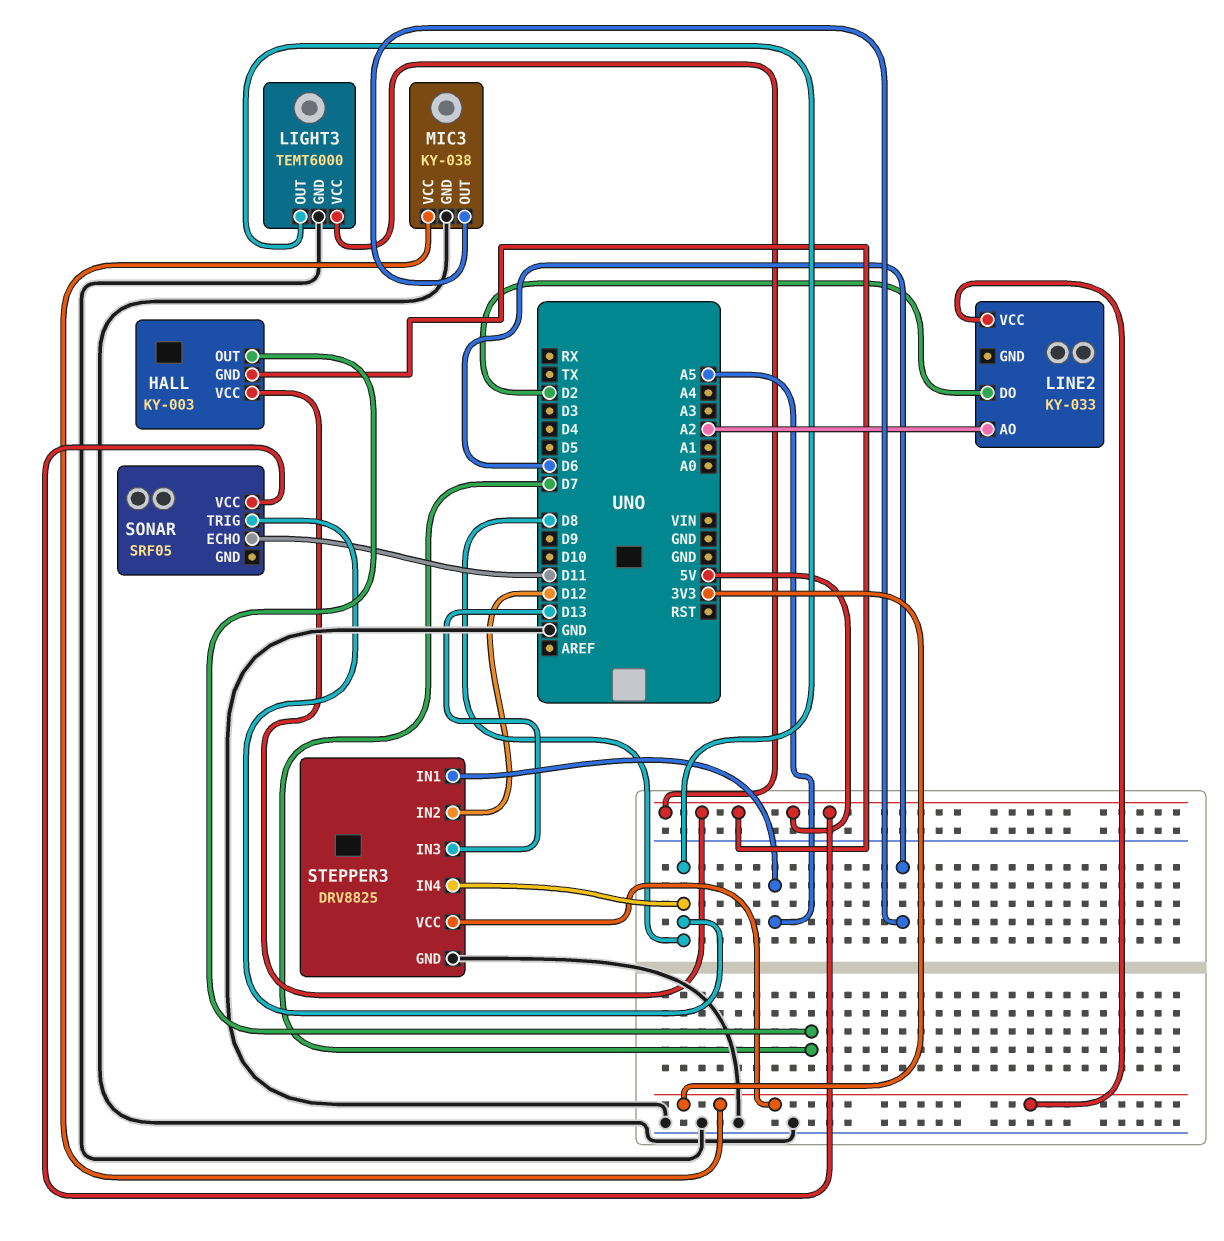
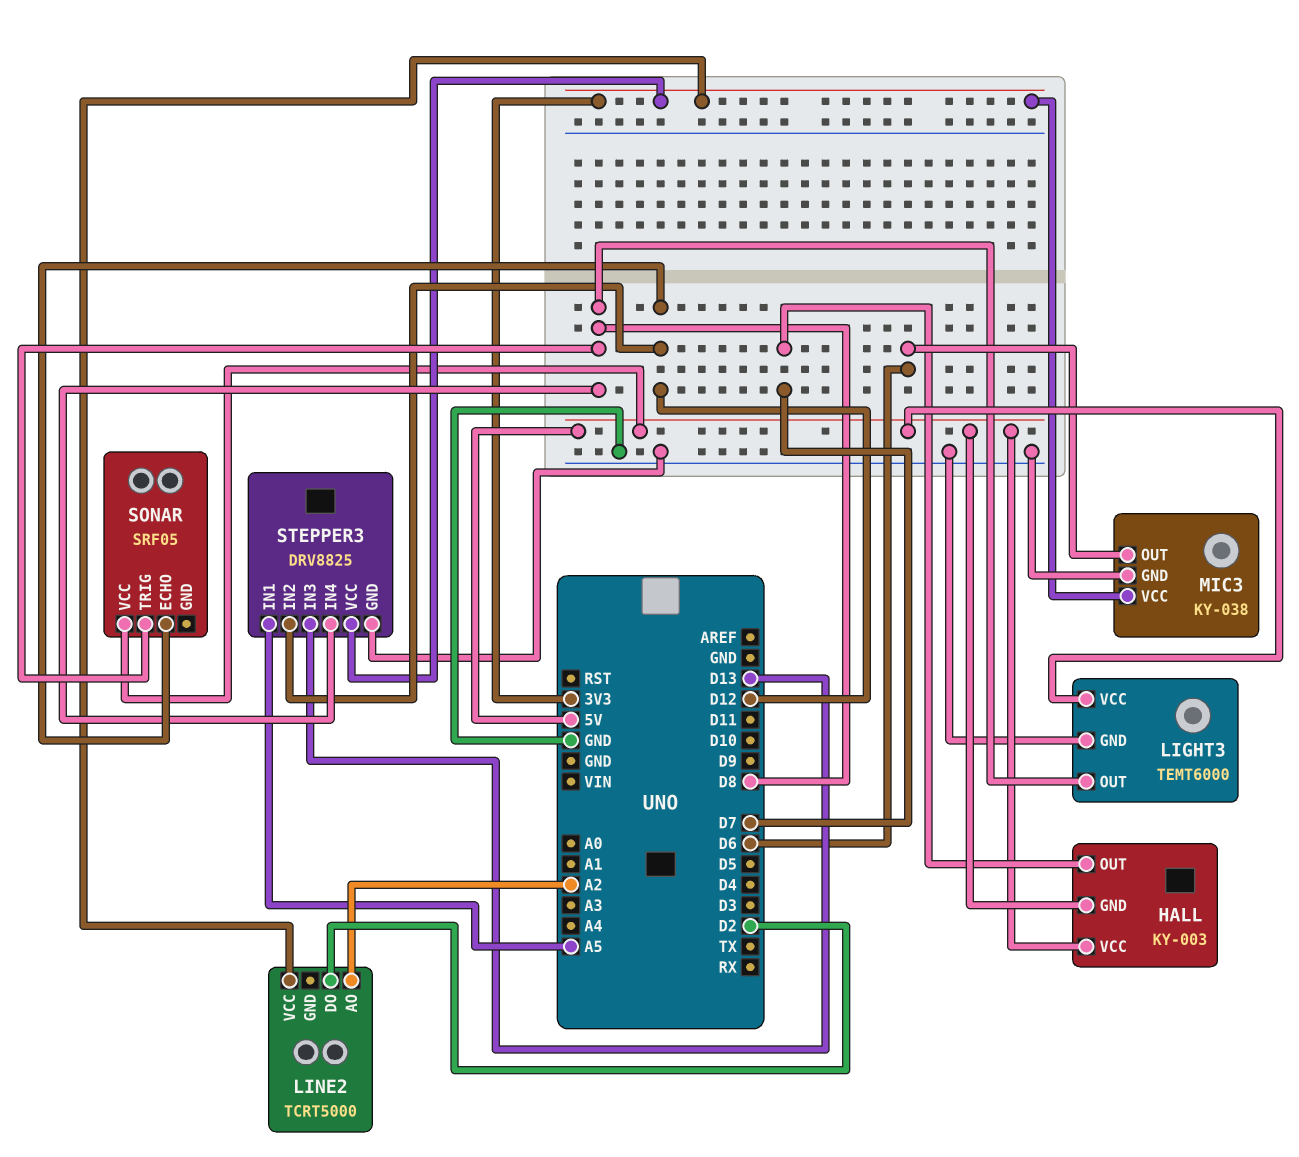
LINE2: KY-033 -> TCRT5000
SONAR pin ECHO: D11 -> D12

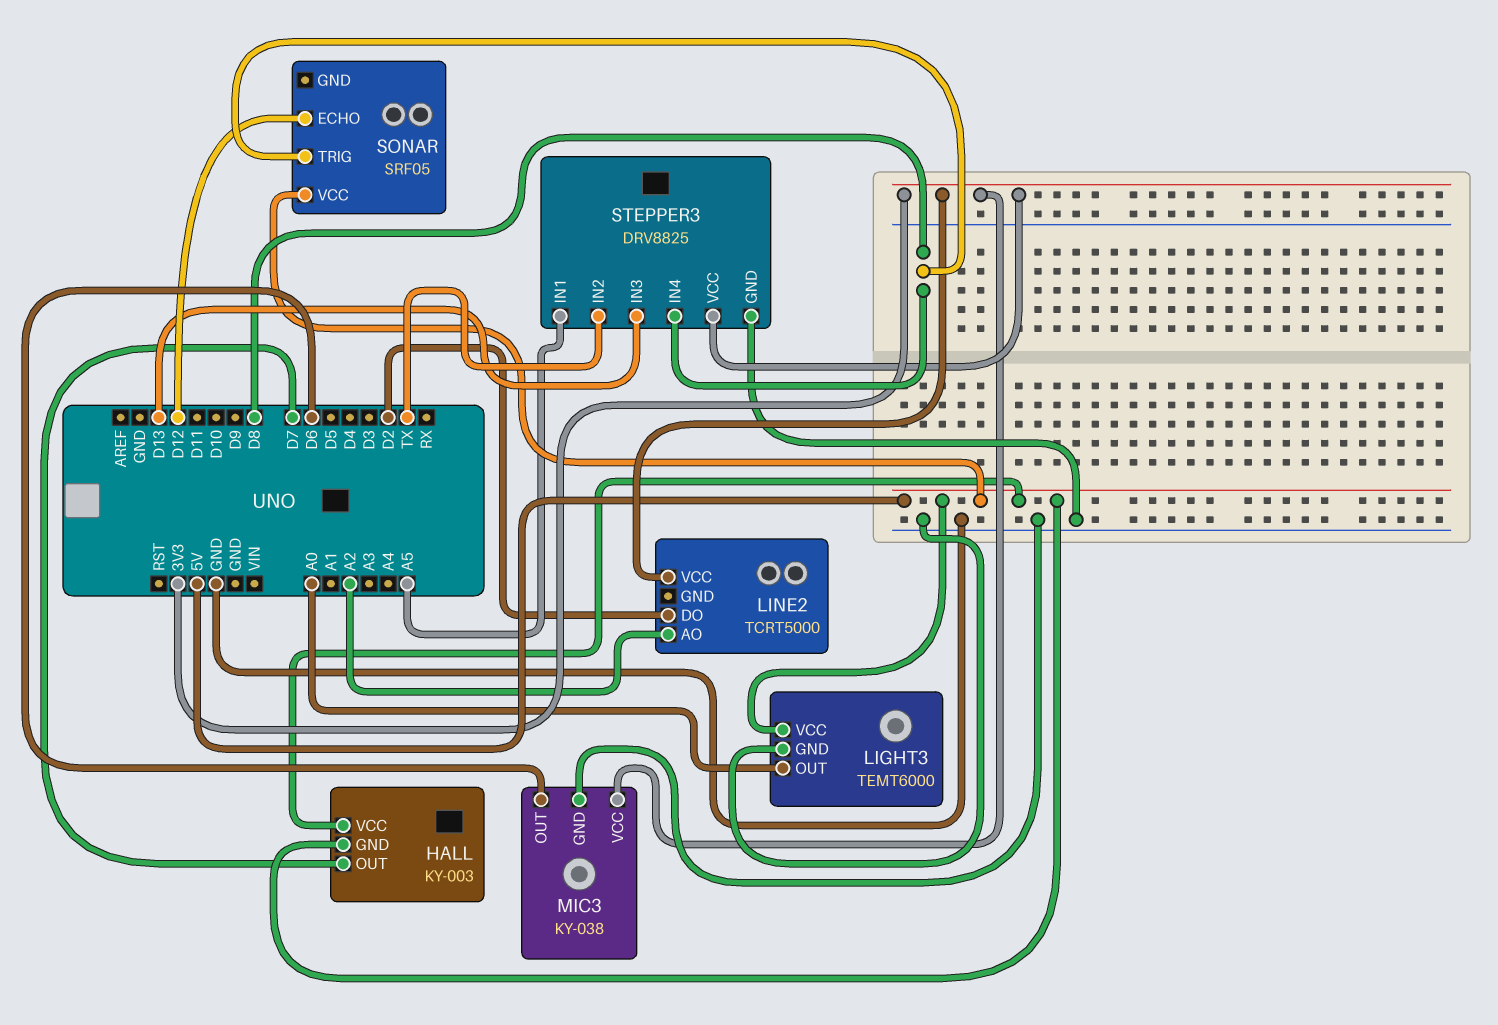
LIGHT3 pin OUT: D8 -> A0
STEPPER3 pin IN2: D12 -> TX

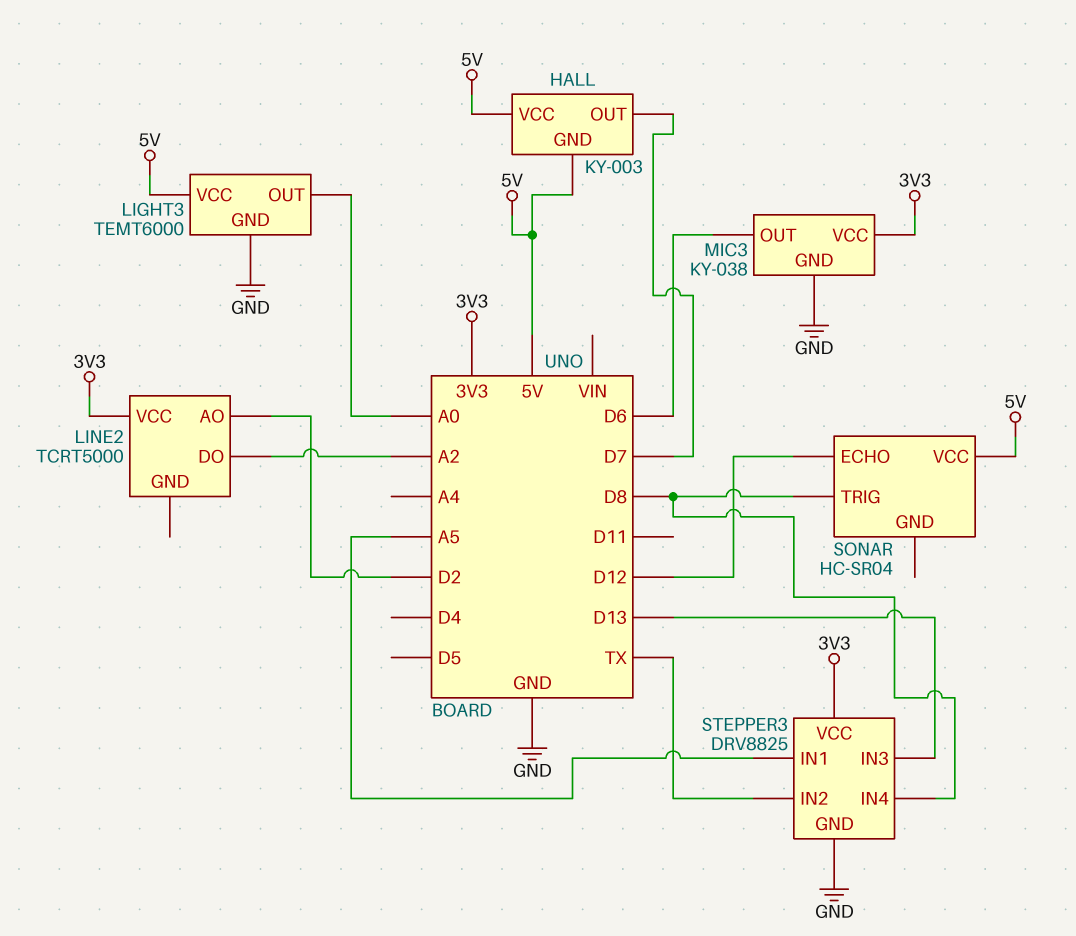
LINE2 pin AO: A2 -> D2
LINE2 pin DO: D2 -> A2
SONAR: SRF05 -> HC-SR04

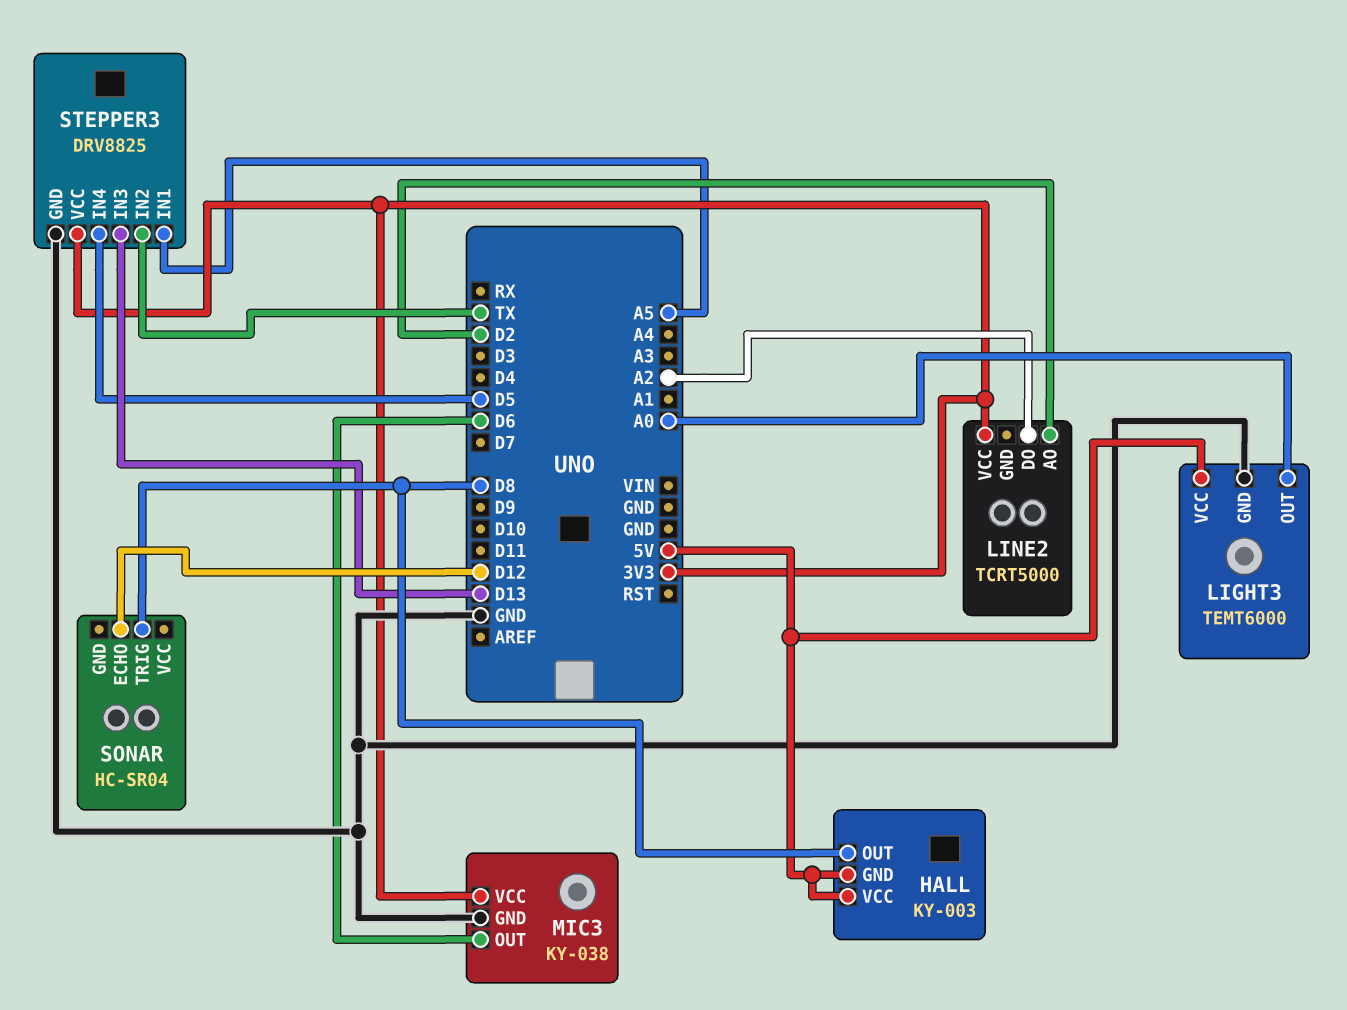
HALL pin OUT: D7 -> D8
SONAR pin VCC: 5V -> none
STEPPER3 pin IN4: D8 -> D5

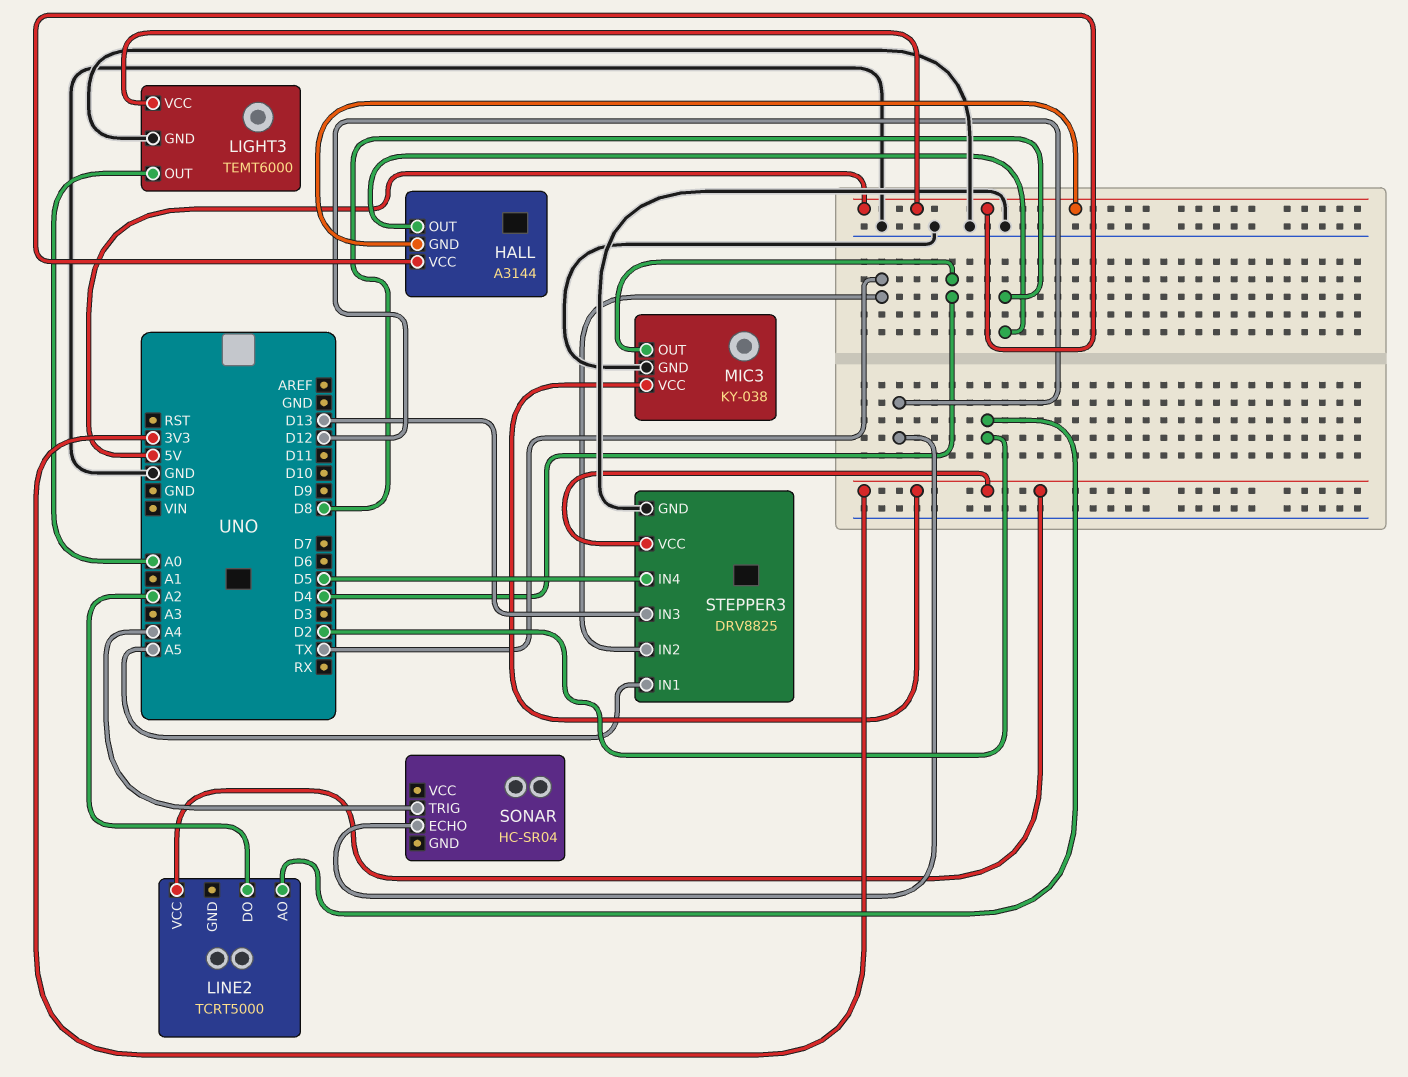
HALL: KY-003 -> A3144
MIC3 pin OUT: D6 -> D4
SONAR pin TRIG: D8 -> A4

